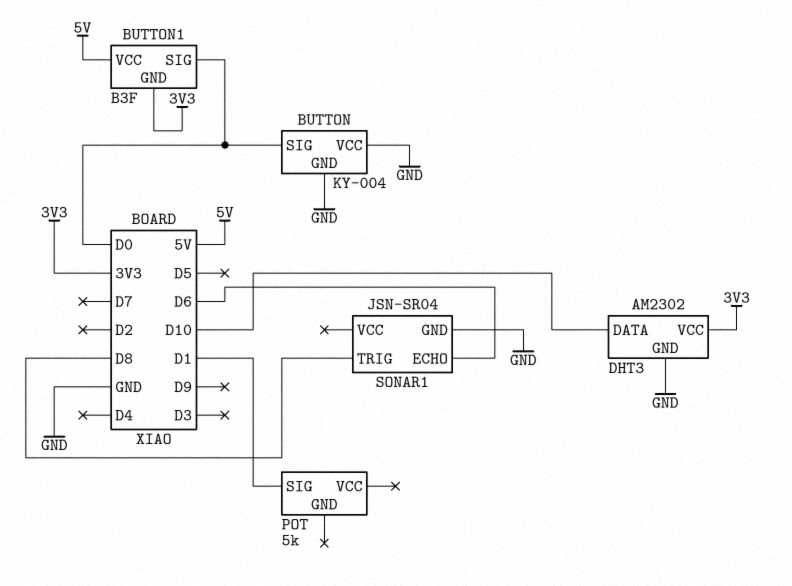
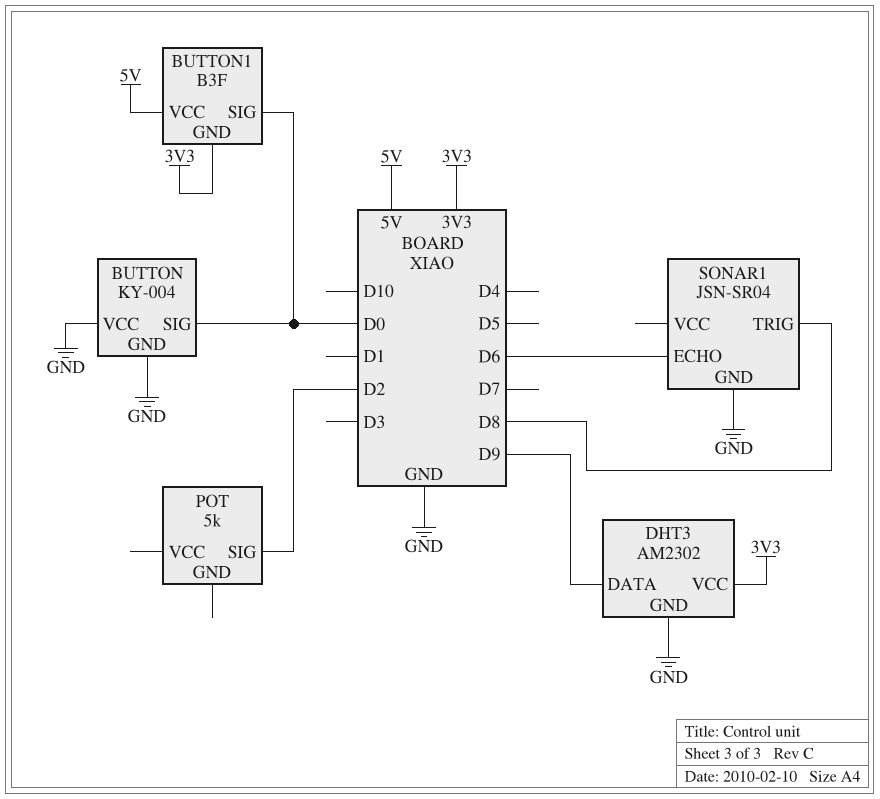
DHT3 pin DATA: D10 -> D9
POT pin SIG: D1 -> D2

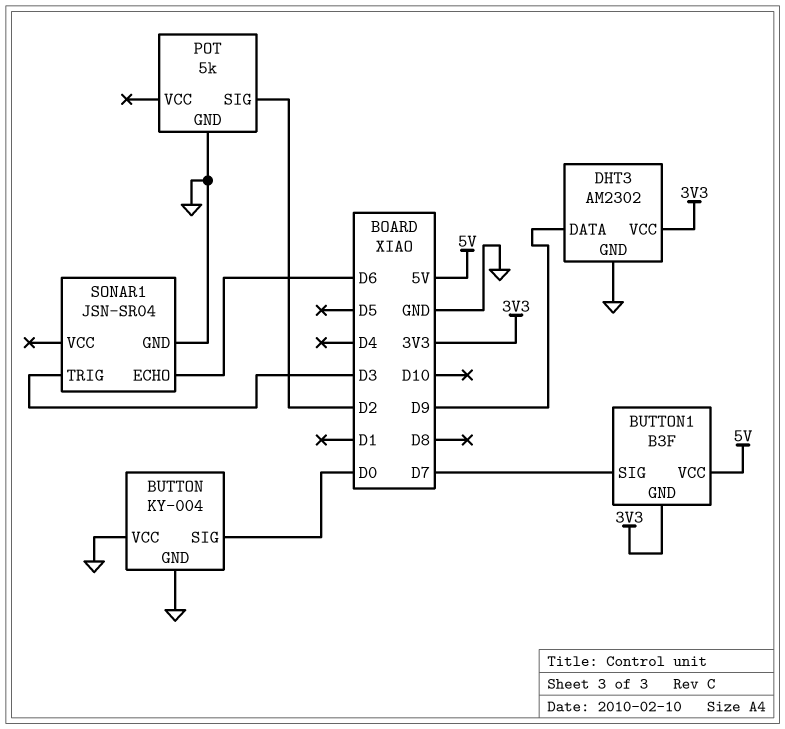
BUTTON1 pin SIG: D0 -> D7
POT pin GND: none -> GND
SONAR1 pin TRIG: D8 -> D3

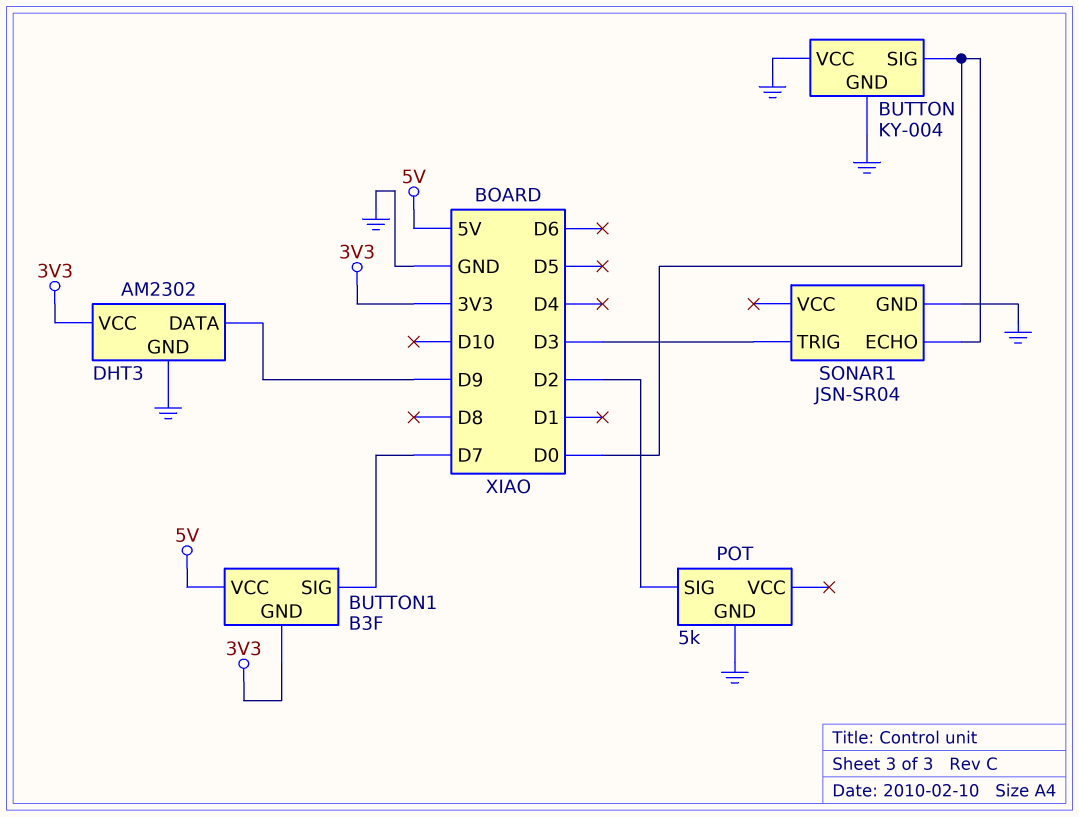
SONAR1 pin ECHO: D6 -> D0

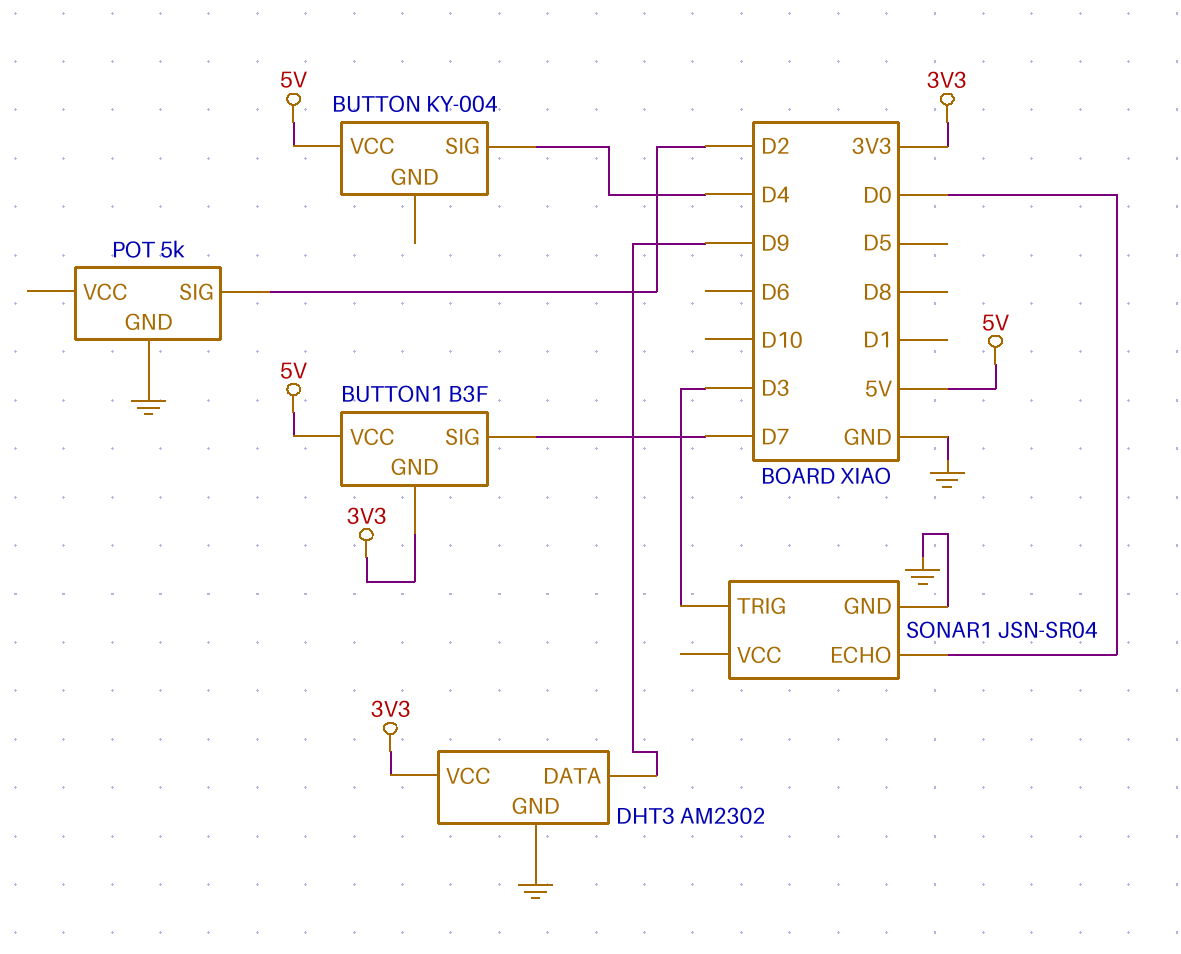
BUTTON pin GND: GND -> none
BUTTON pin SIG: D0 -> D4
BUTTON pin VCC: GND -> 5V

